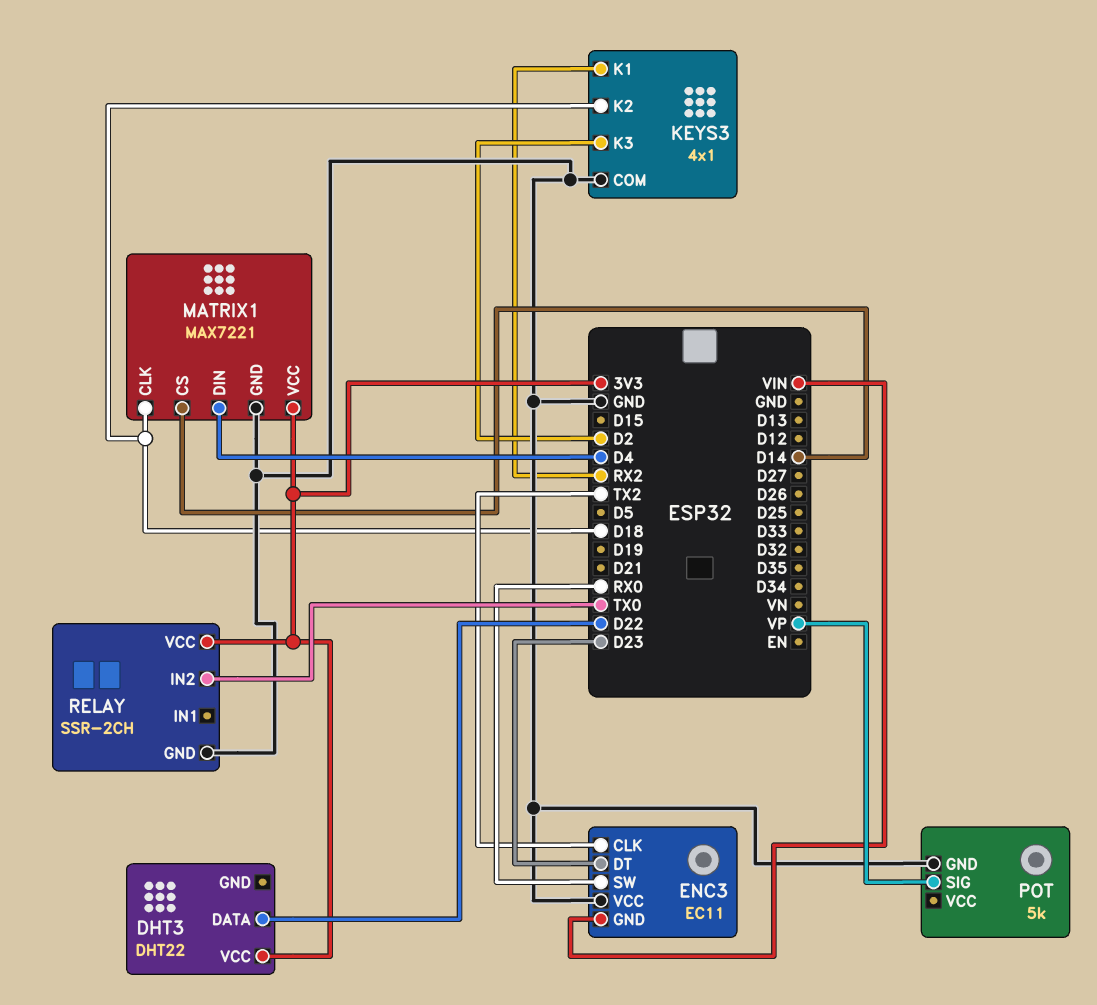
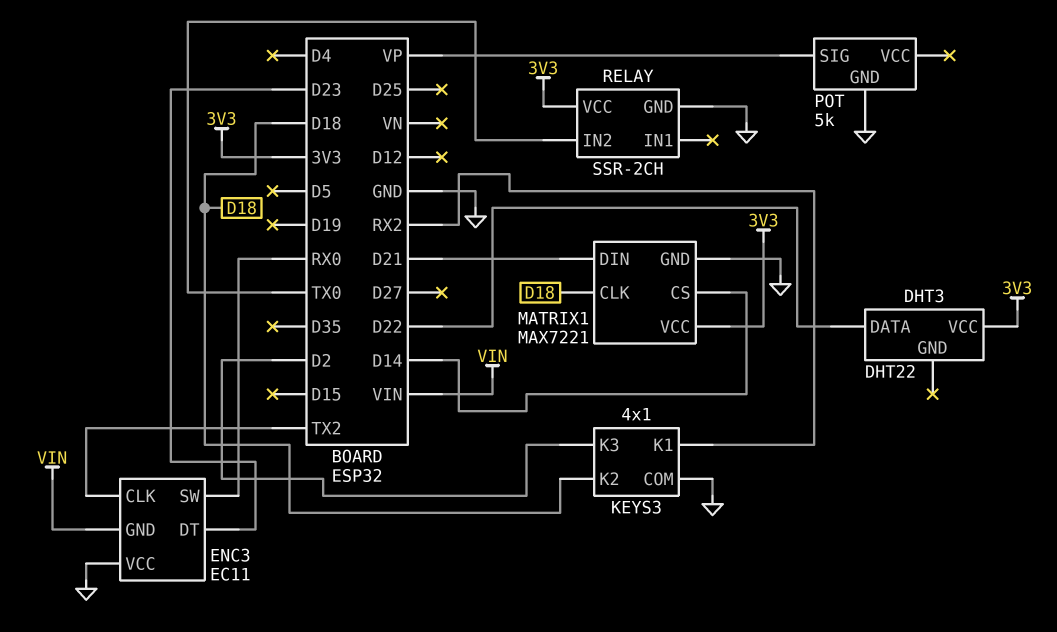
MATRIX1 pin DIN: D4 -> D21

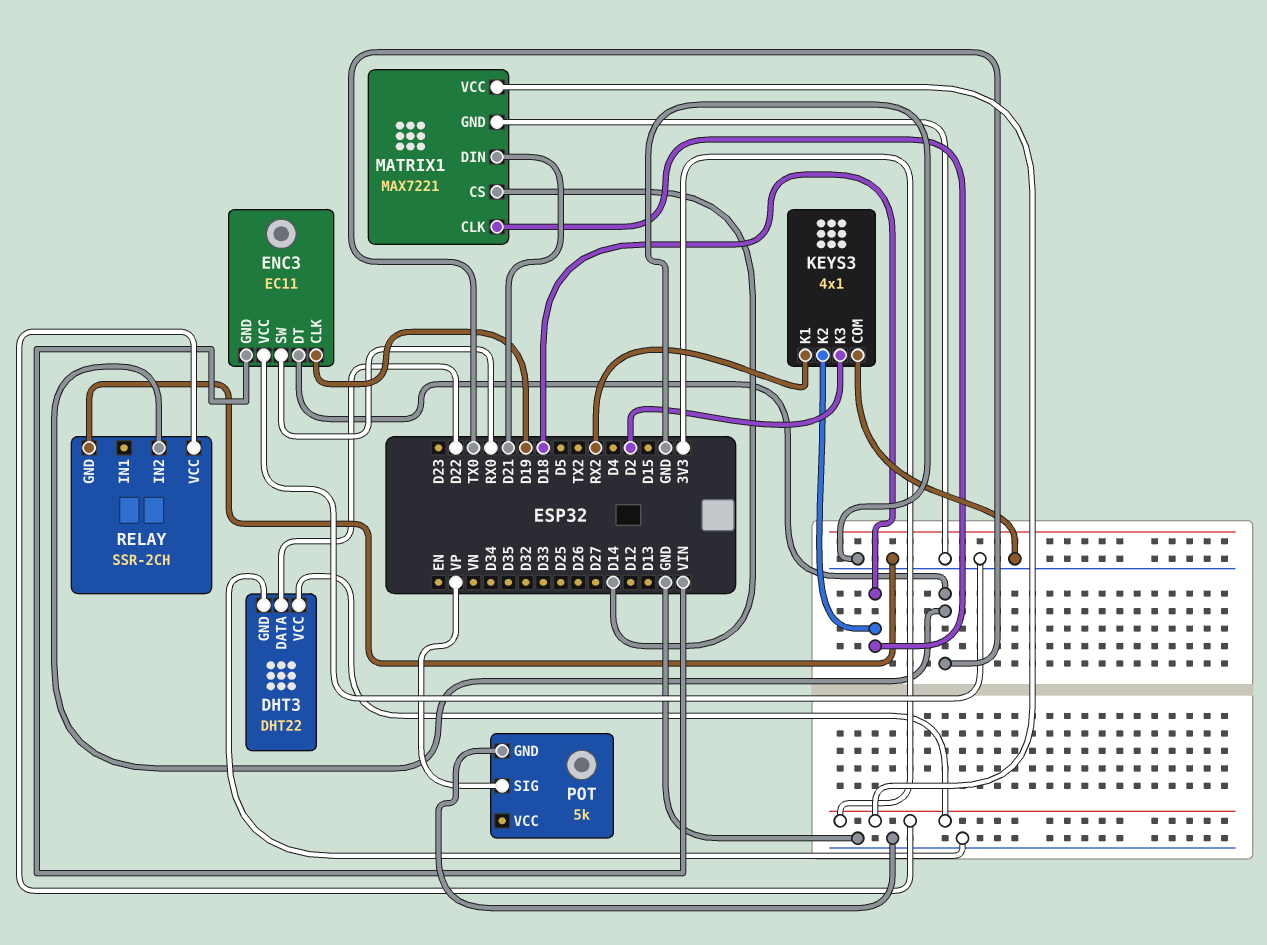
DHT3 pin GND: none -> GND
ENC3 pin CLK: TX2 -> D19
ENC3 pin DT: D23 -> TX0

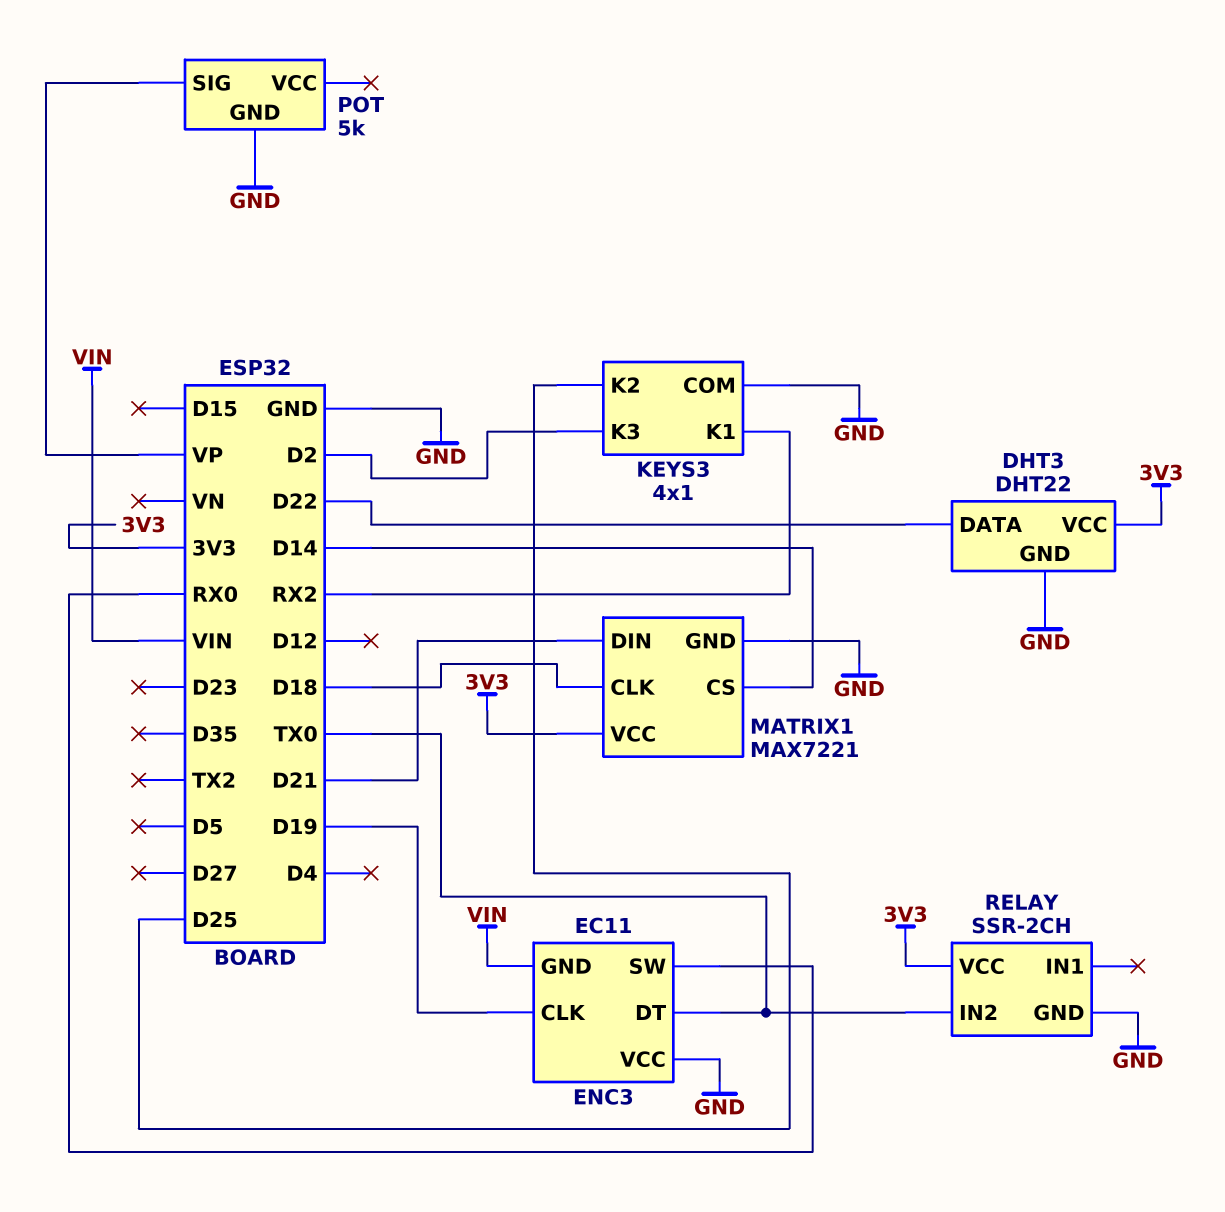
KEYS3 pin K2: D18 -> D25

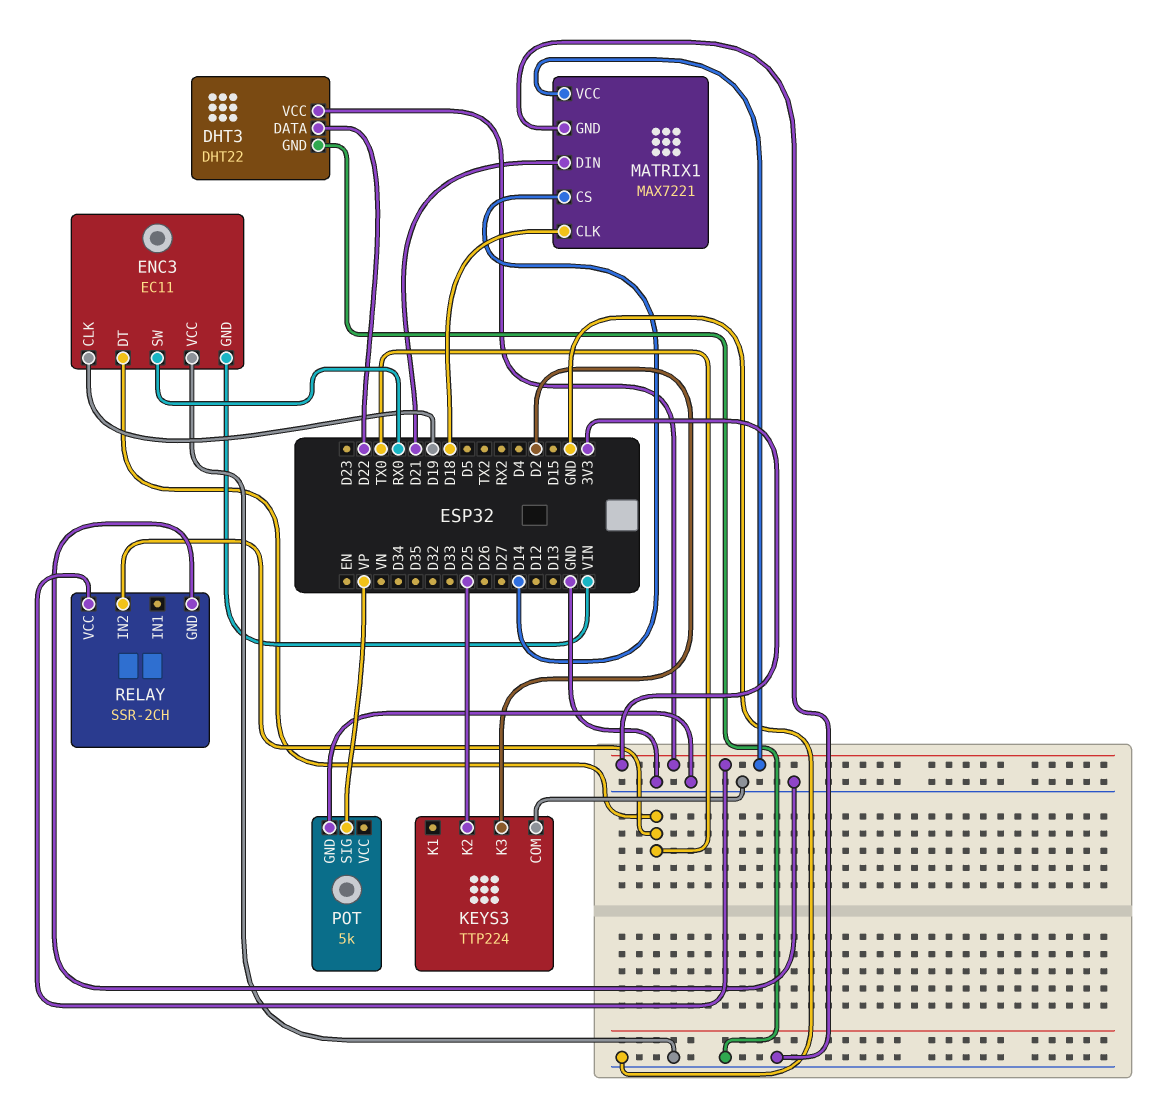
KEYS3: 4x1 -> TTP224
KEYS3 pin K1: RX2 -> none

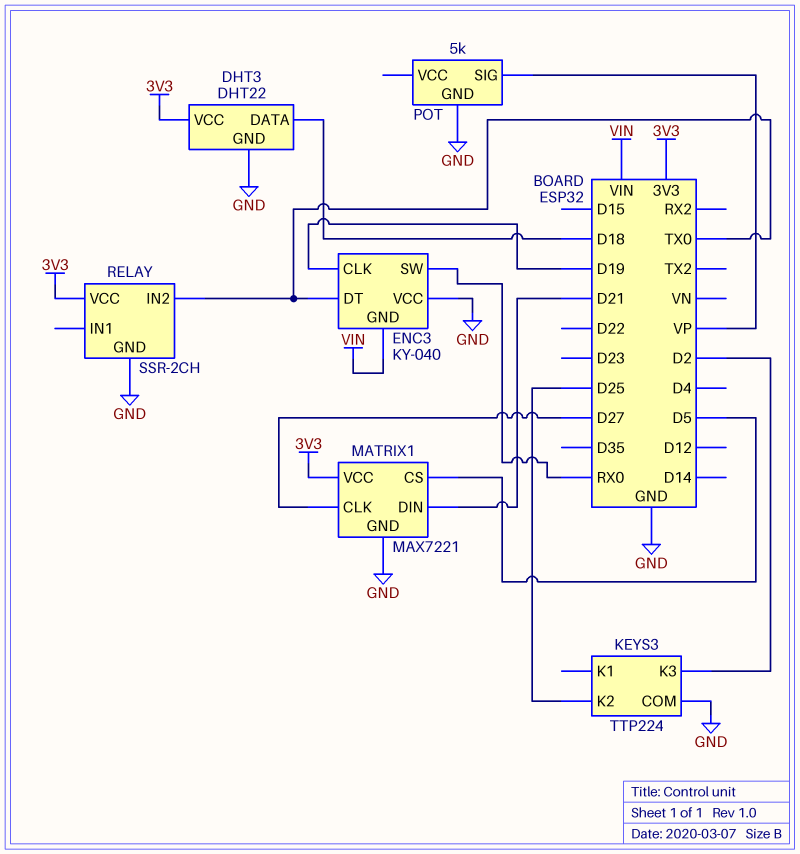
DHT3 pin DATA: D22 -> D18
ENC3: EC11 -> KY-040
MATRIX1 pin CLK: D18 -> D27
MATRIX1 pin CS: D14 -> D5

